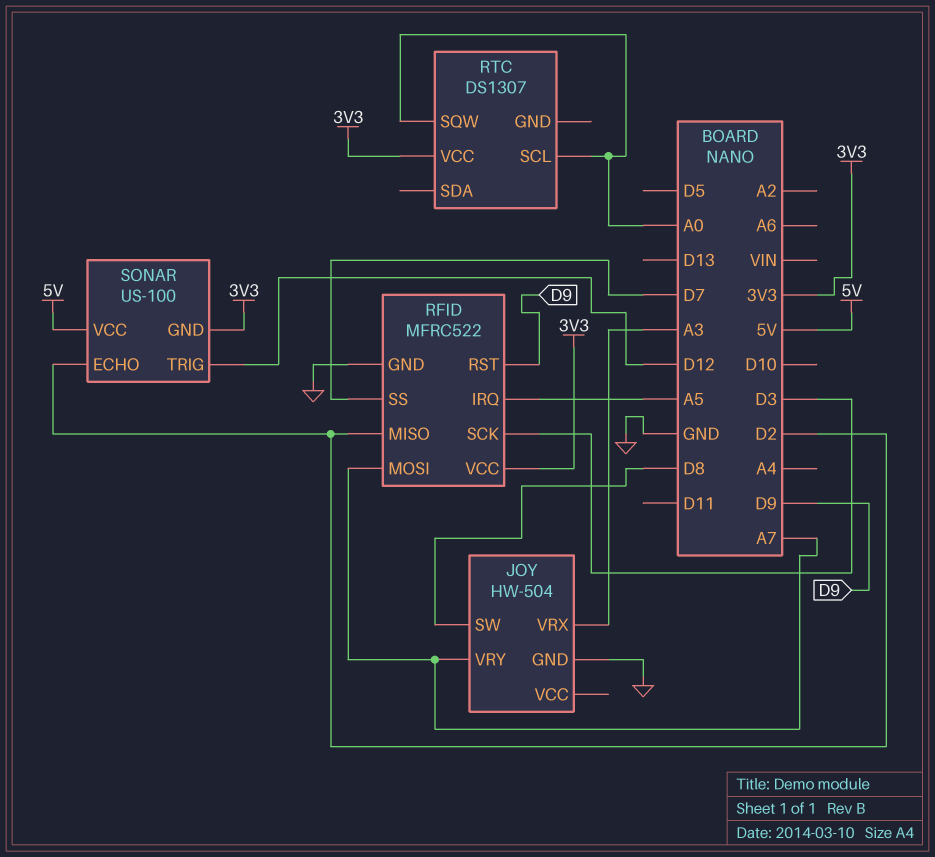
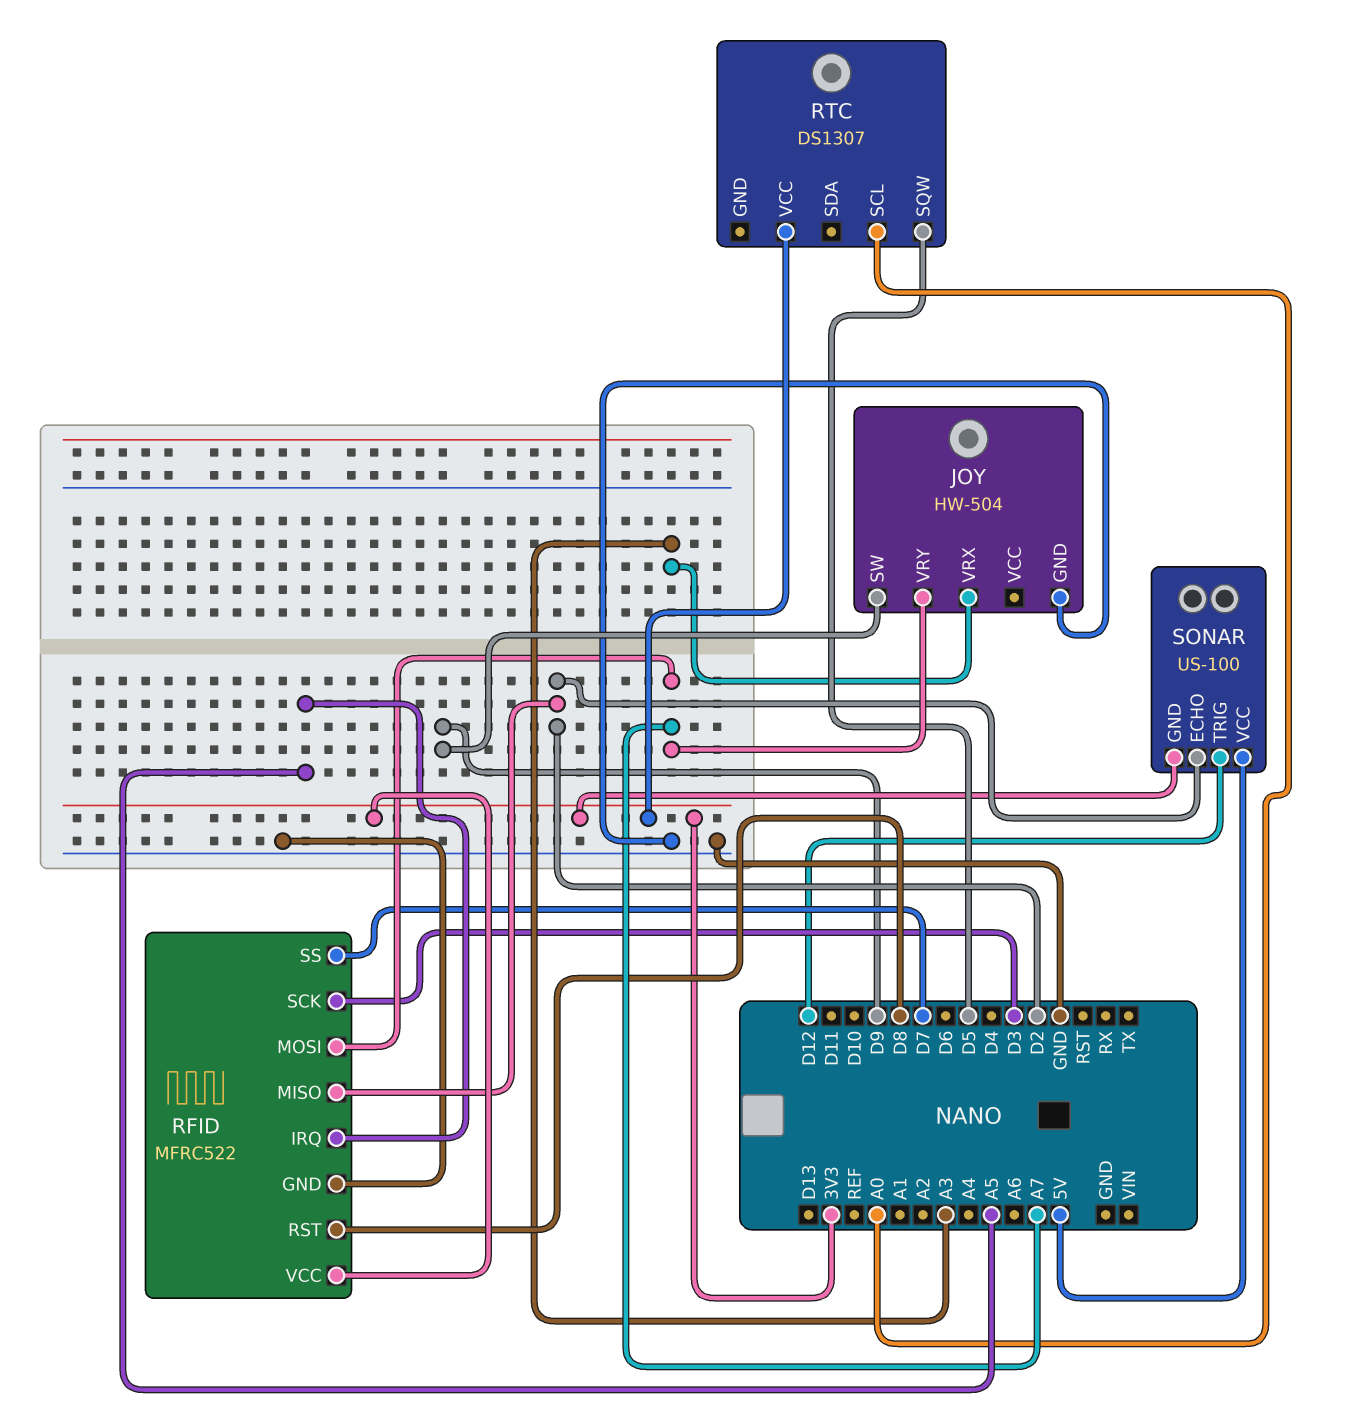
JOY pin SW: D8 -> D9
RFID pin RST: D9 -> D8
RTC pin SQW: A0 -> D5

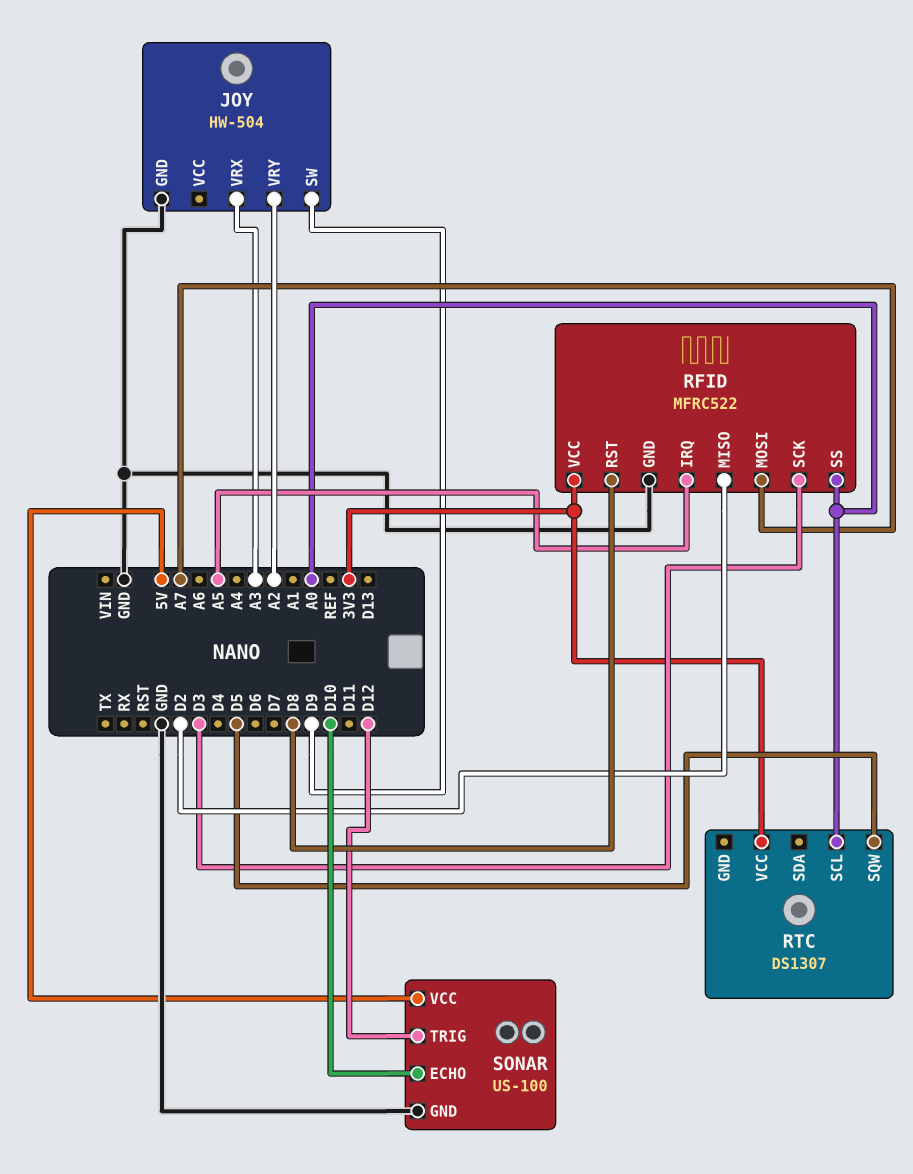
JOY pin VRY: A7 -> A2
RFID pin SS: D7 -> A0
SONAR pin ECHO: D2 -> D10
SONAR pin GND: 3V3 -> GND

